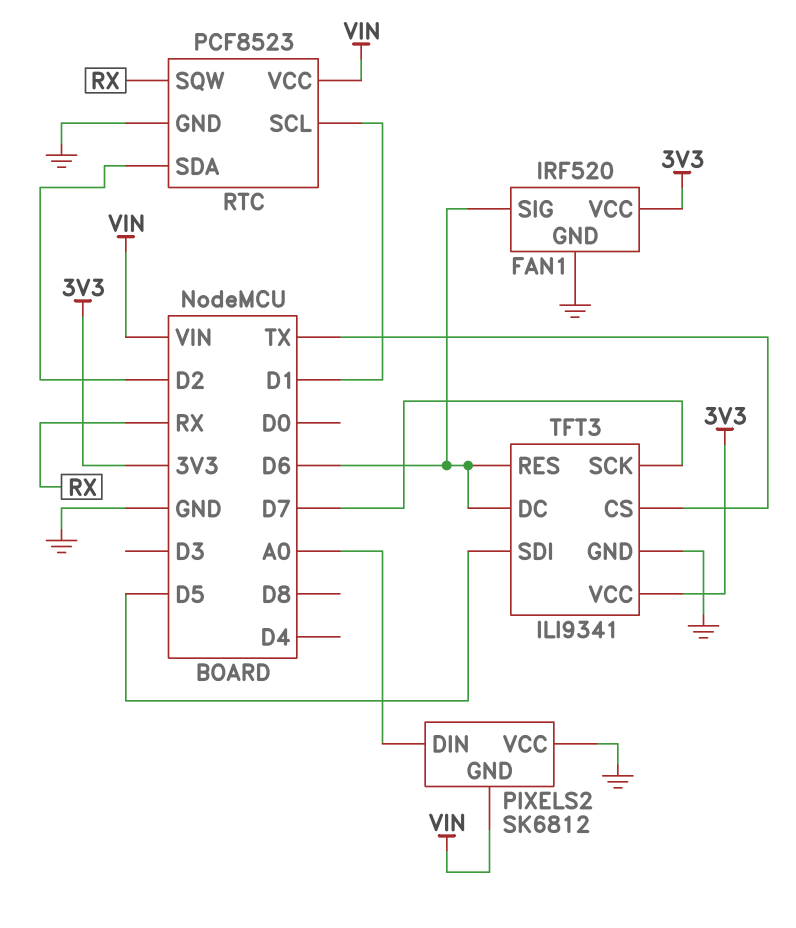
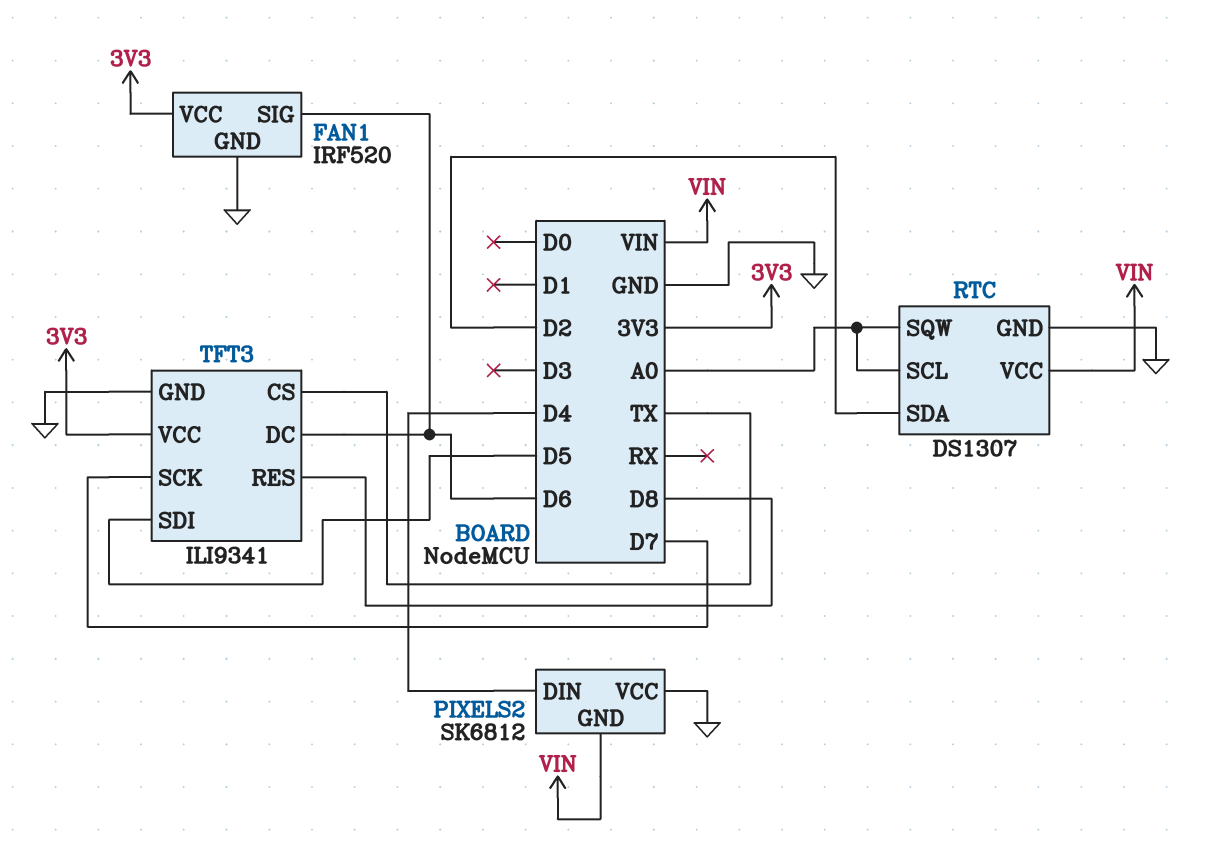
PIXELS2 pin DIN: A0 -> D4
RTC: PCF8523 -> DS1307
RTC pin SCL: D1 -> A0
RTC pin SQW: RX -> A0
TFT3 pin RES: D6 -> D8

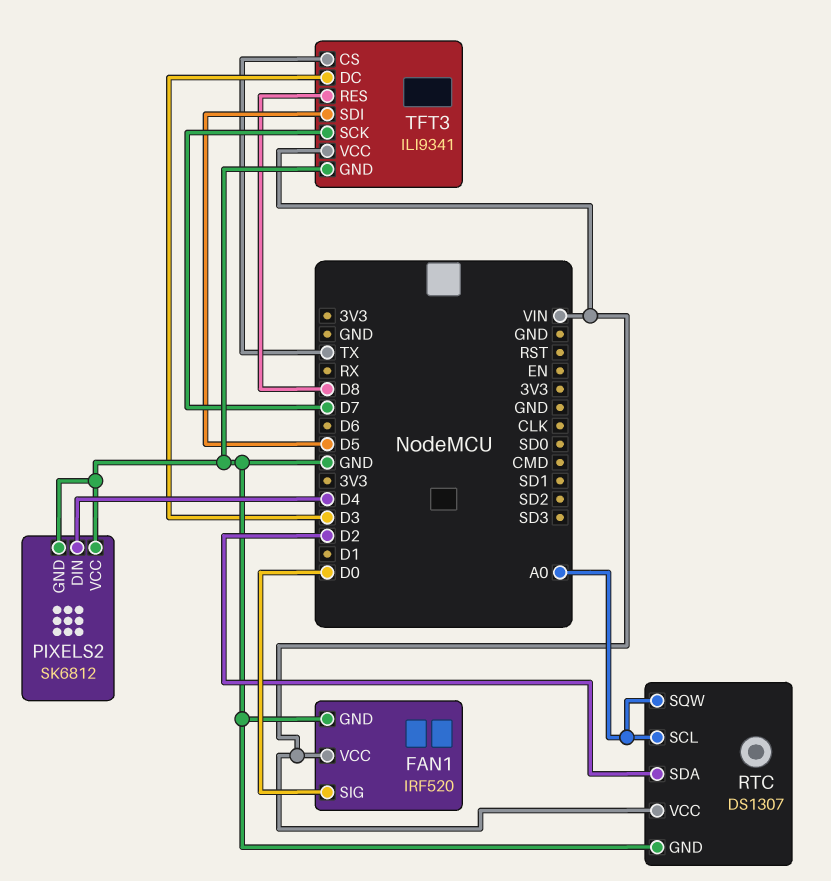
FAN1 pin SIG: D6 -> D0
FAN1 pin VCC: 3V3 -> VIN
PIXELS2 pin GND: VIN -> GND
TFT3 pin DC: D6 -> D3
TFT3 pin VCC: 3V3 -> VIN

